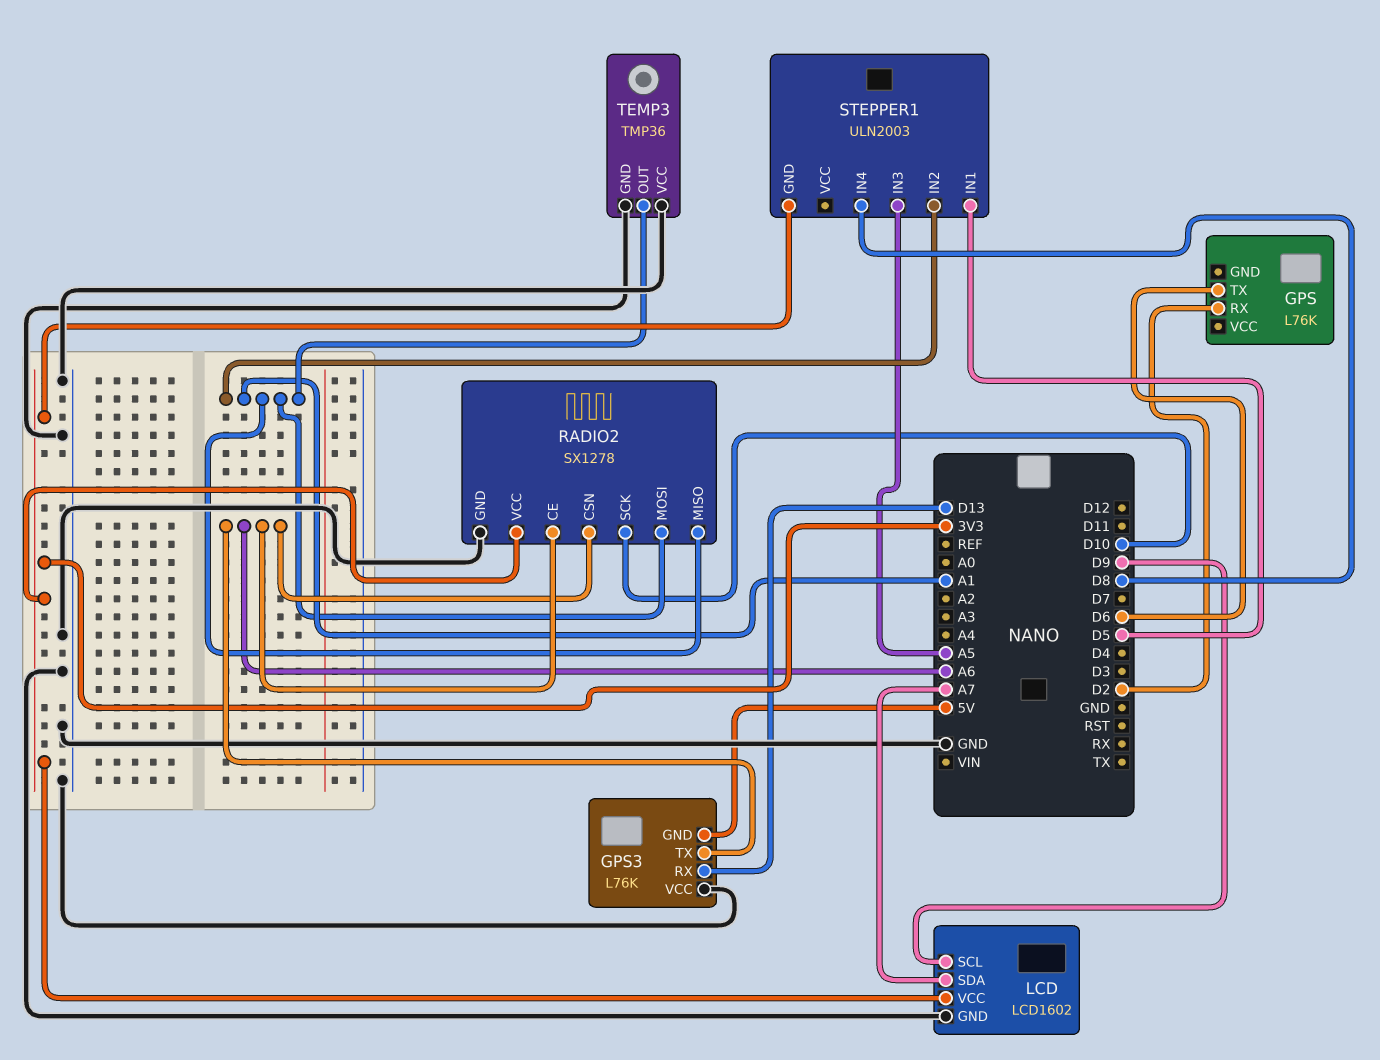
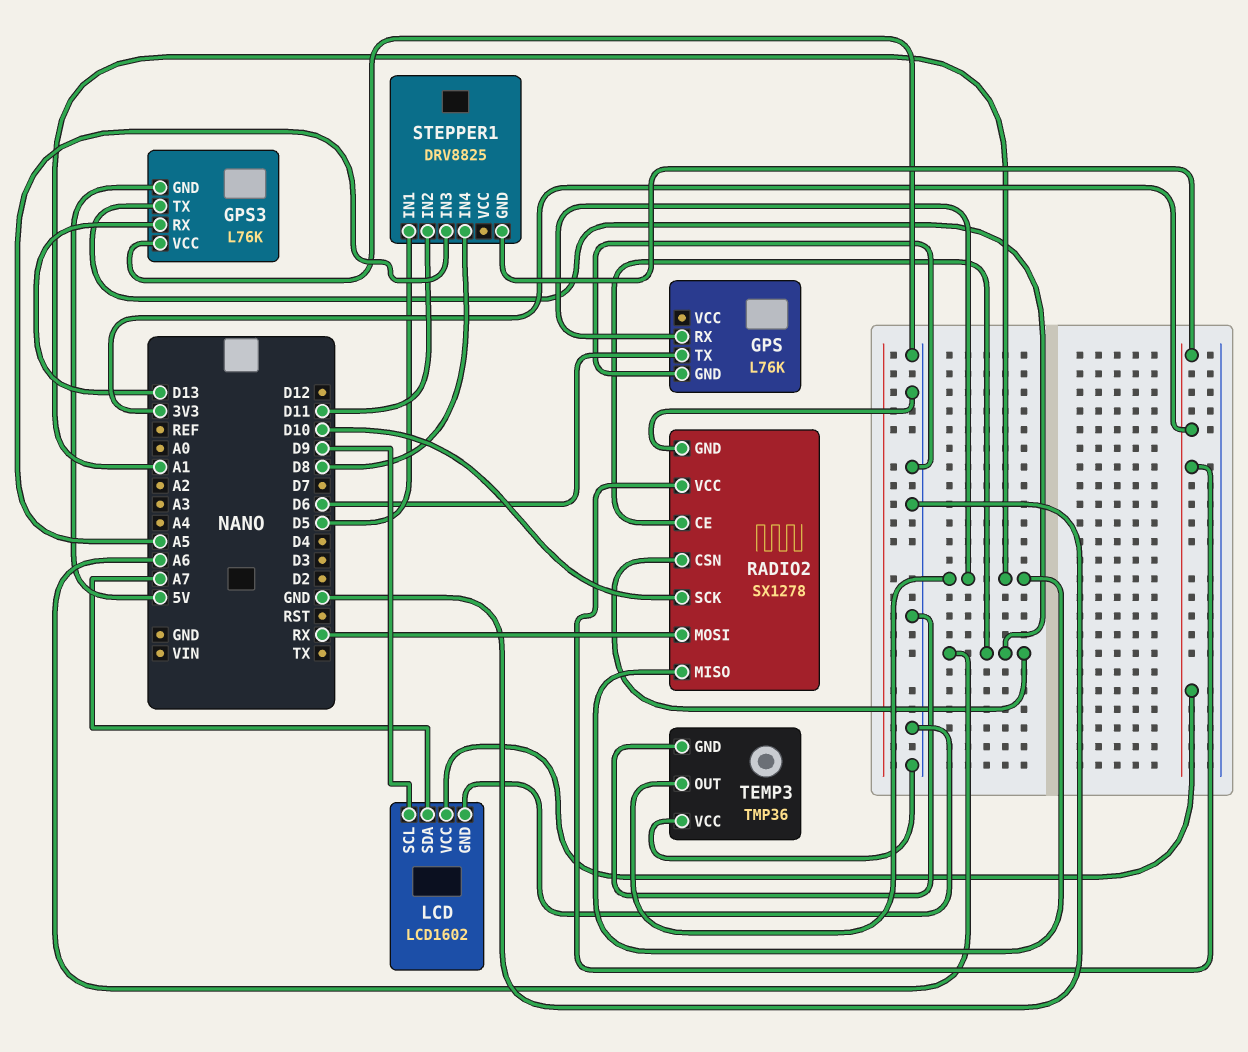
GPS pin GND: none -> GND
GPS pin RX: D2 -> A1
RADIO2 pin MOSI: A1 -> RX
STEPPER1: ULN2003 -> DRV8825
STEPPER1 pin IN2: A1 -> D11

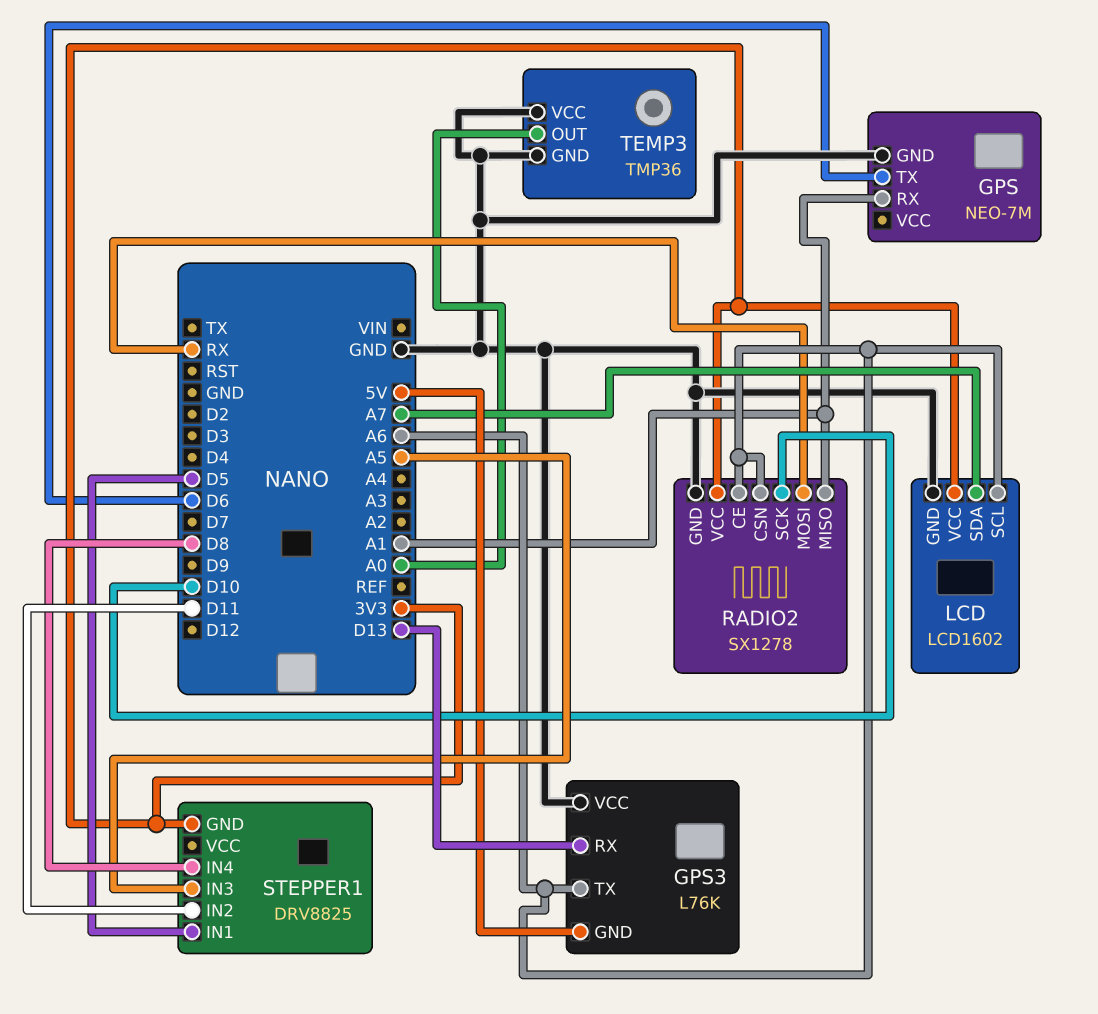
GPS: L76K -> NEO-7M
LCD pin SCL: D9 -> A6
TEMP3 pin OUT: A1 -> A0

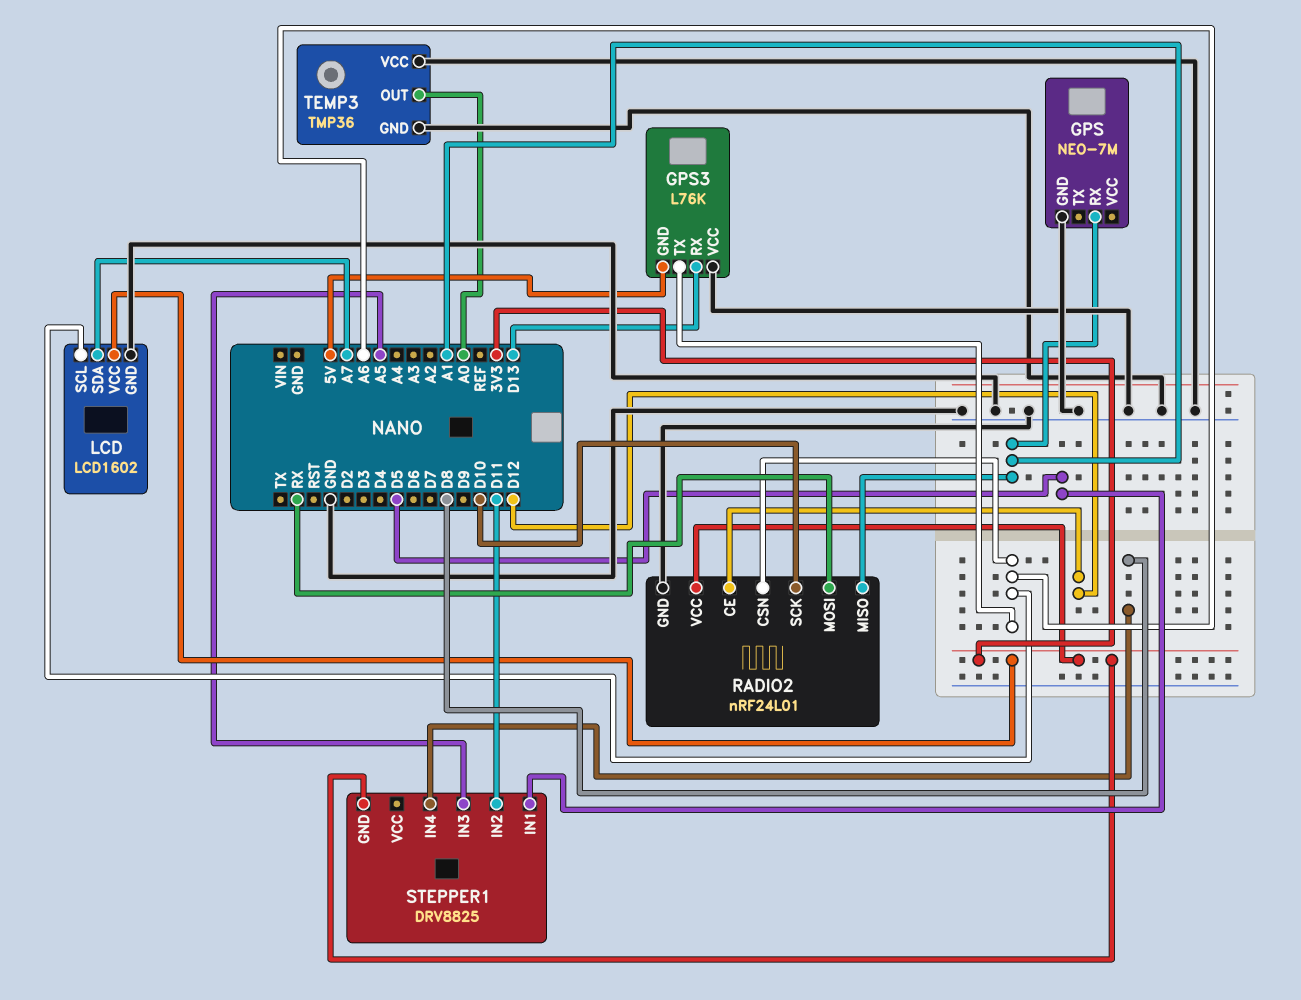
GPS pin TX: D6 -> none
RADIO2: SX1278 -> nRF24L01
RADIO2 pin CE: A6 -> D12

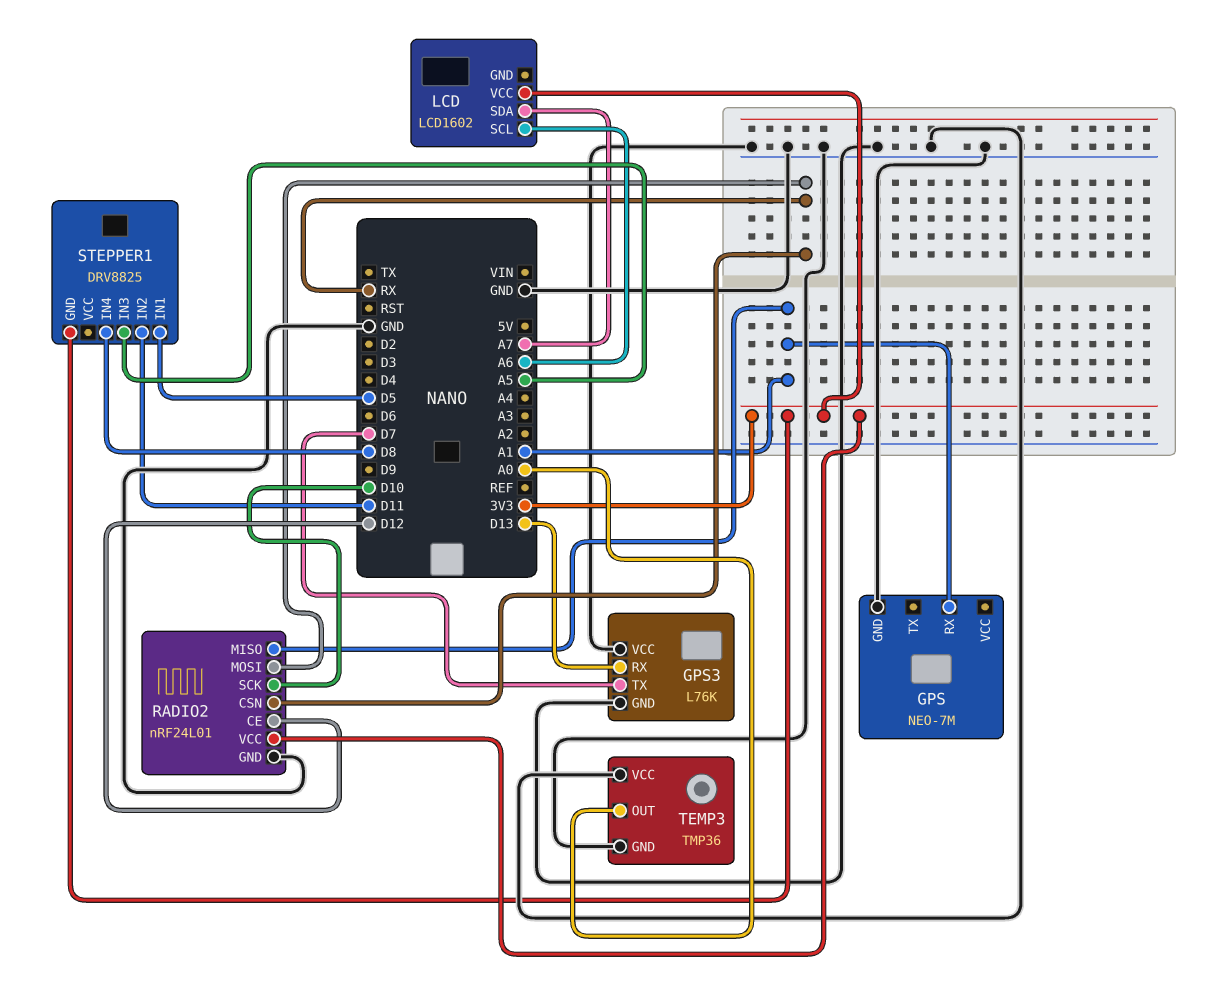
GPS3 pin GND: 5V -> GND
GPS3 pin TX: A6 -> D7
LCD pin GND: GND -> none
RADIO2 pin CSN: A6 -> RX

